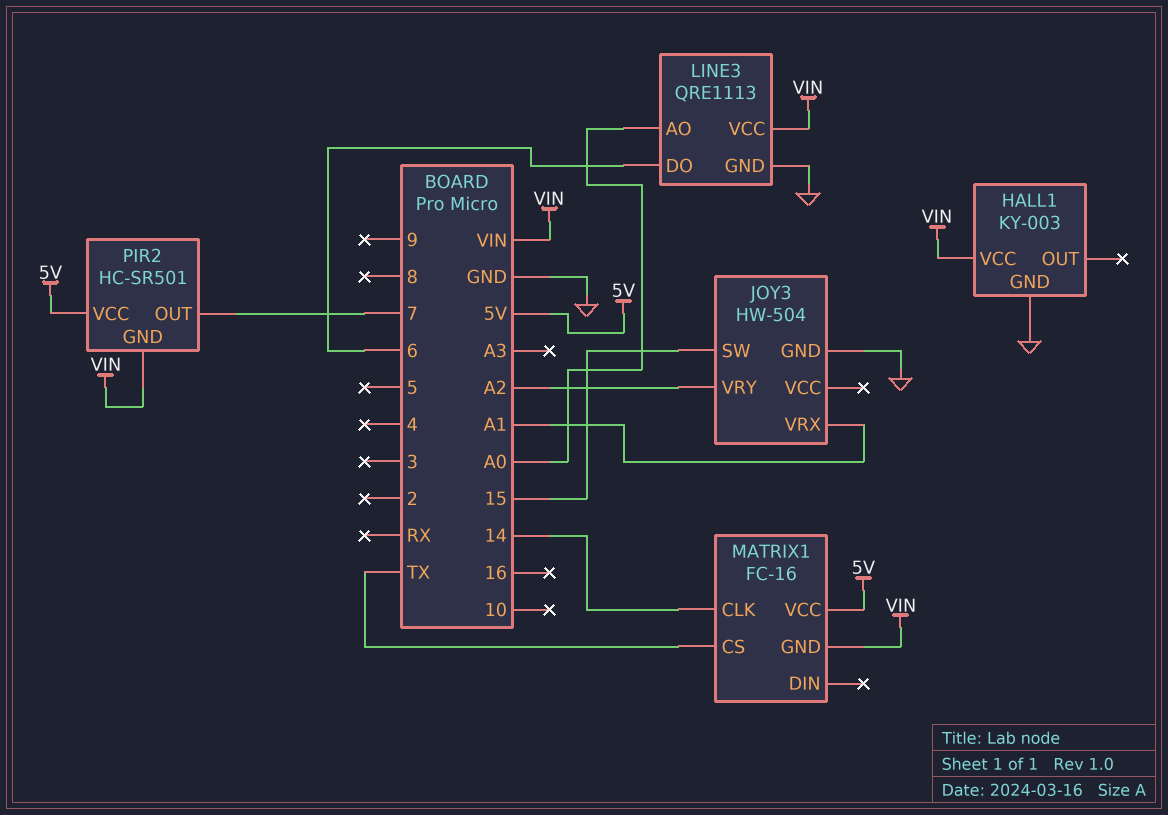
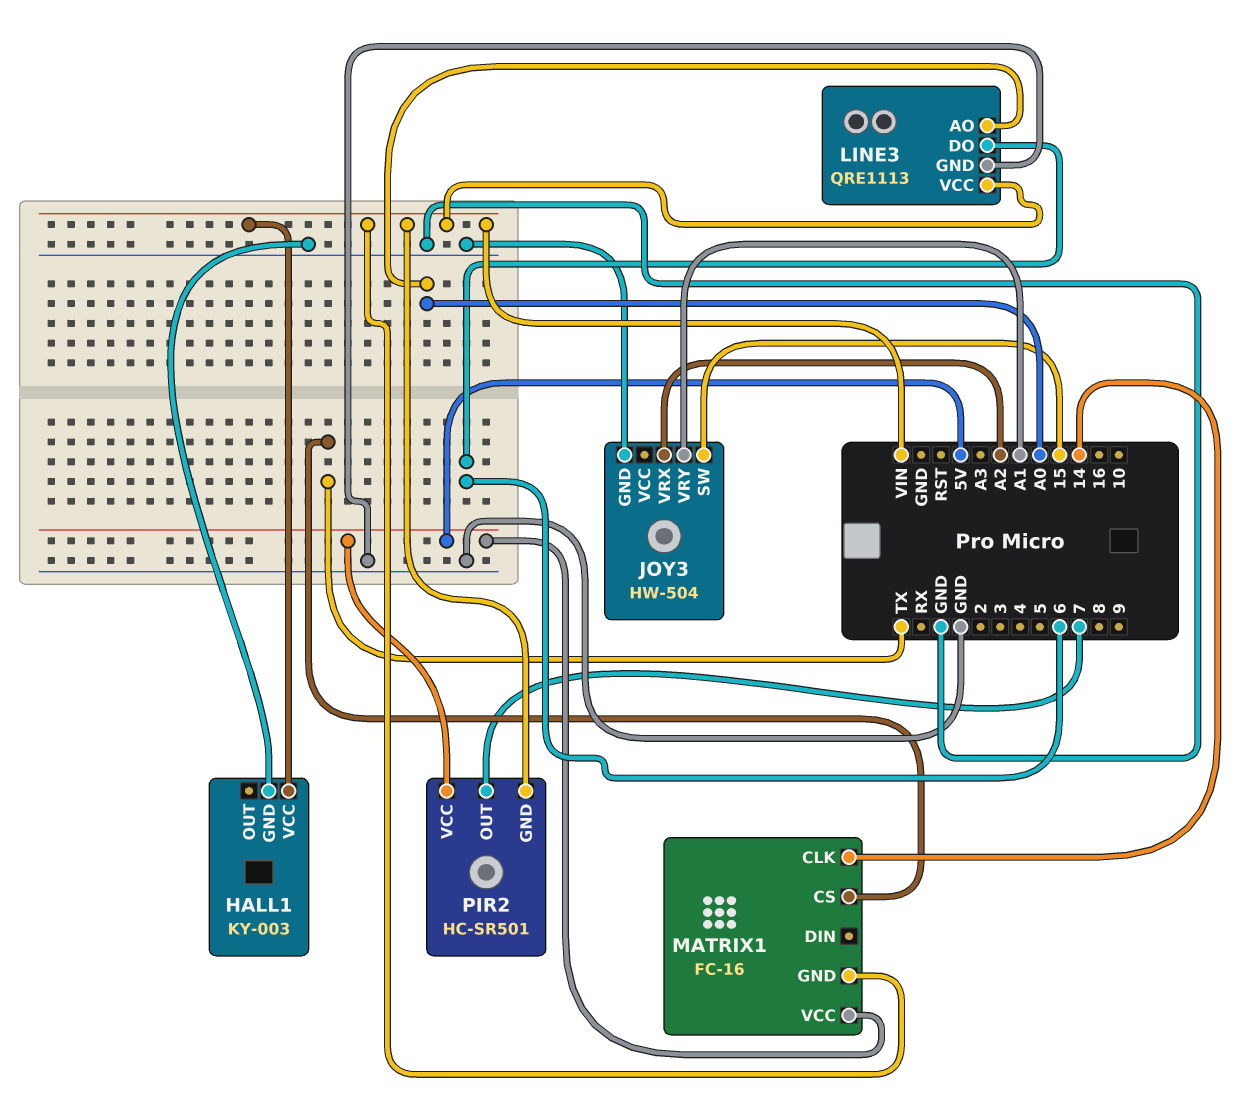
JOY3 pin VRX: A1 -> A2
JOY3 pin VRY: A2 -> A1

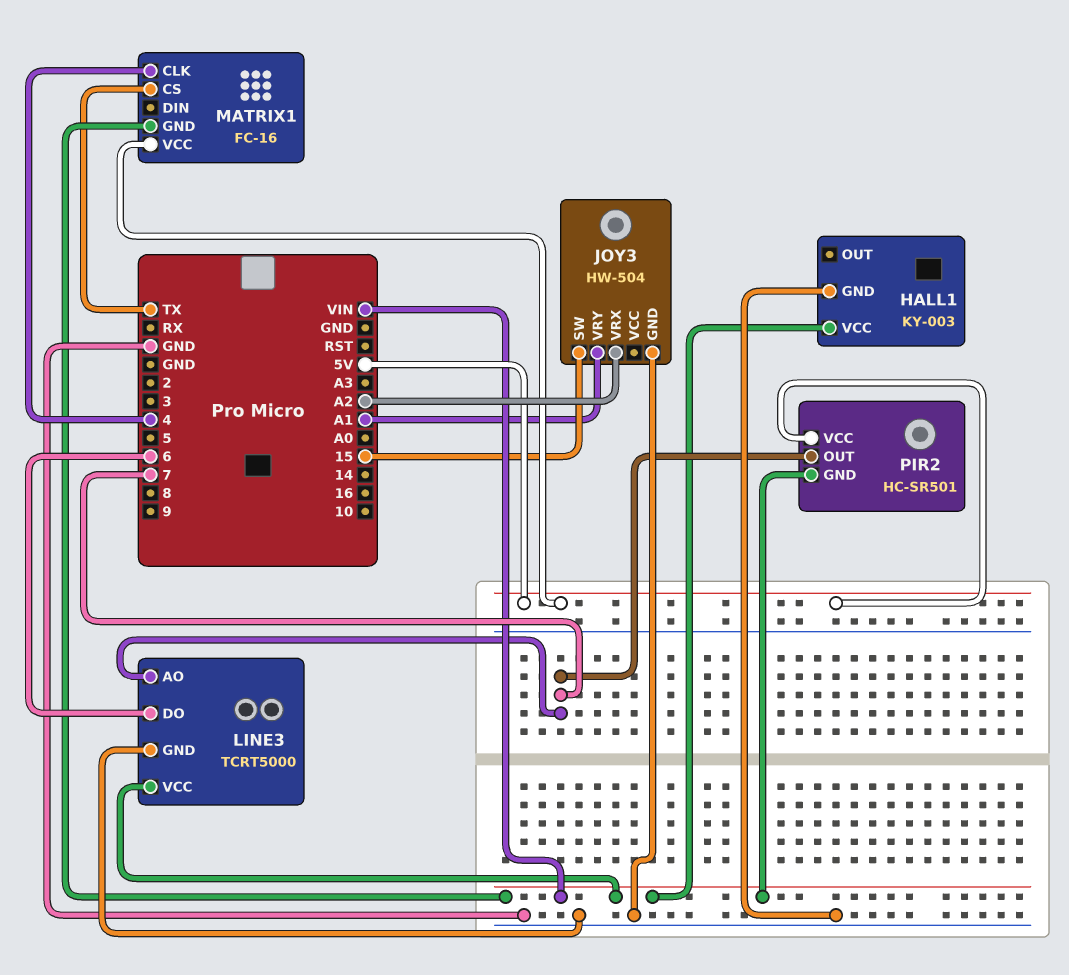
LINE3: QRE1113 -> TCRT5000
LINE3 pin AO: A0 -> 7
MATRIX1 pin CLK: 14 -> 4

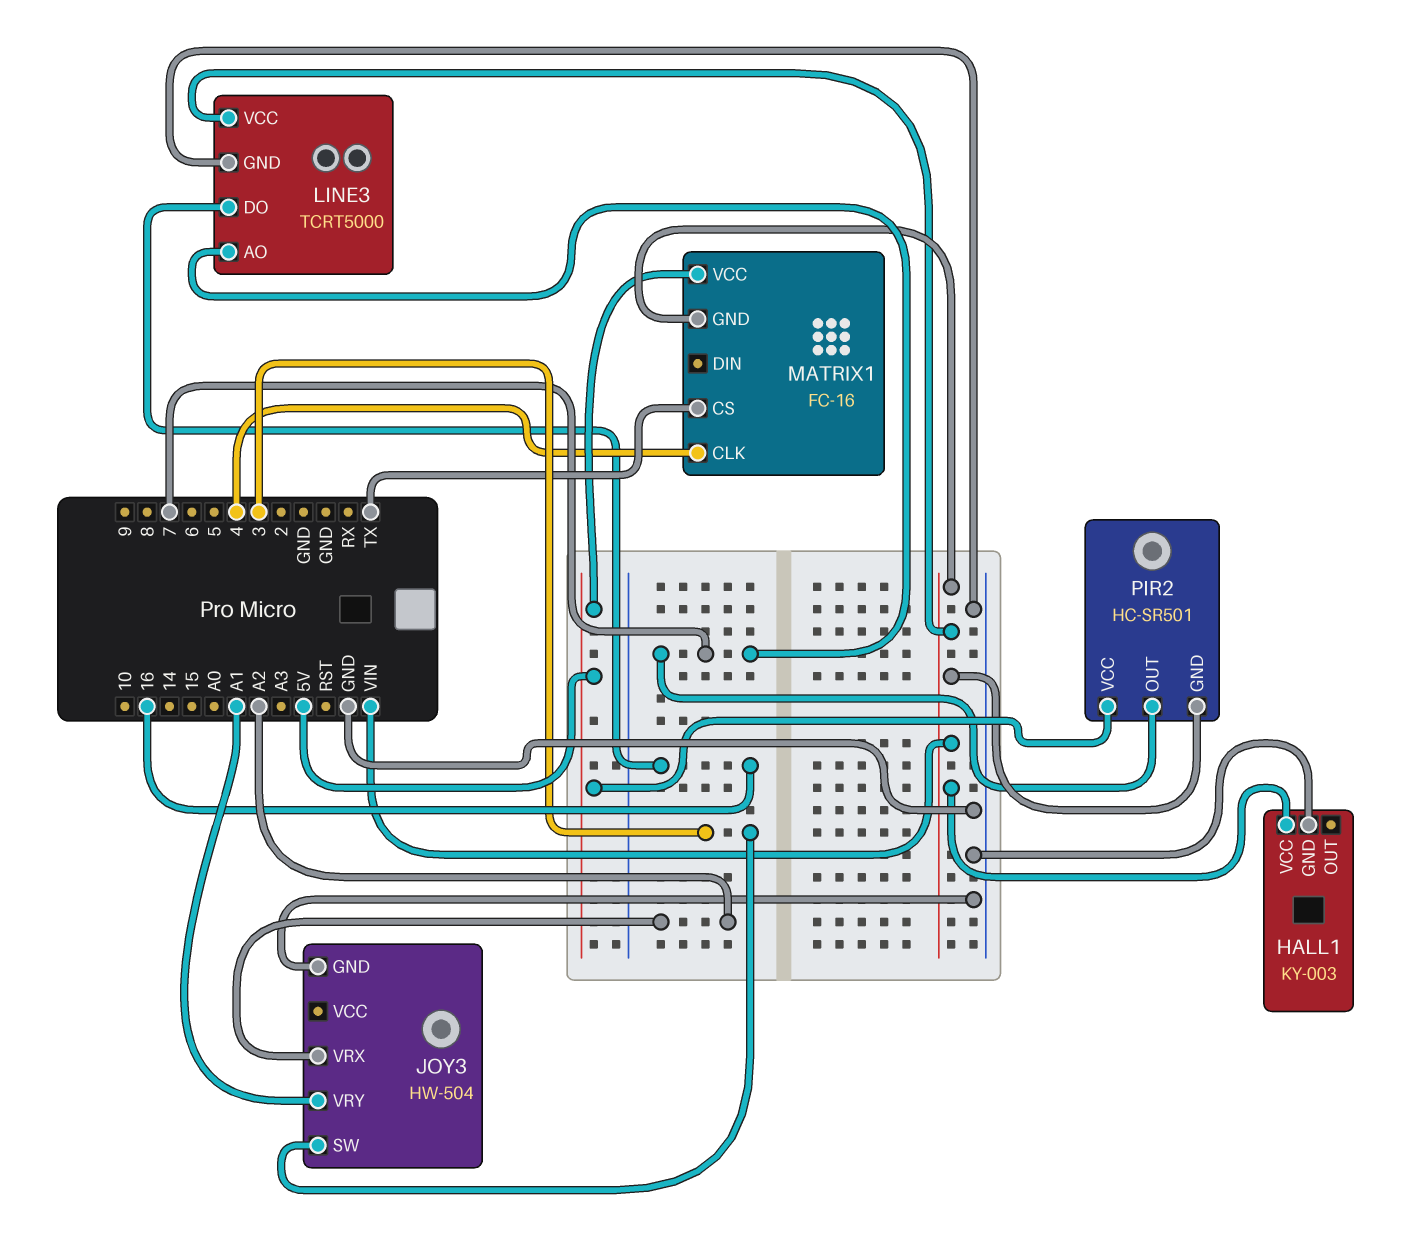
JOY3 pin SW: 15 -> 3
LINE3 pin DO: 6 -> 16

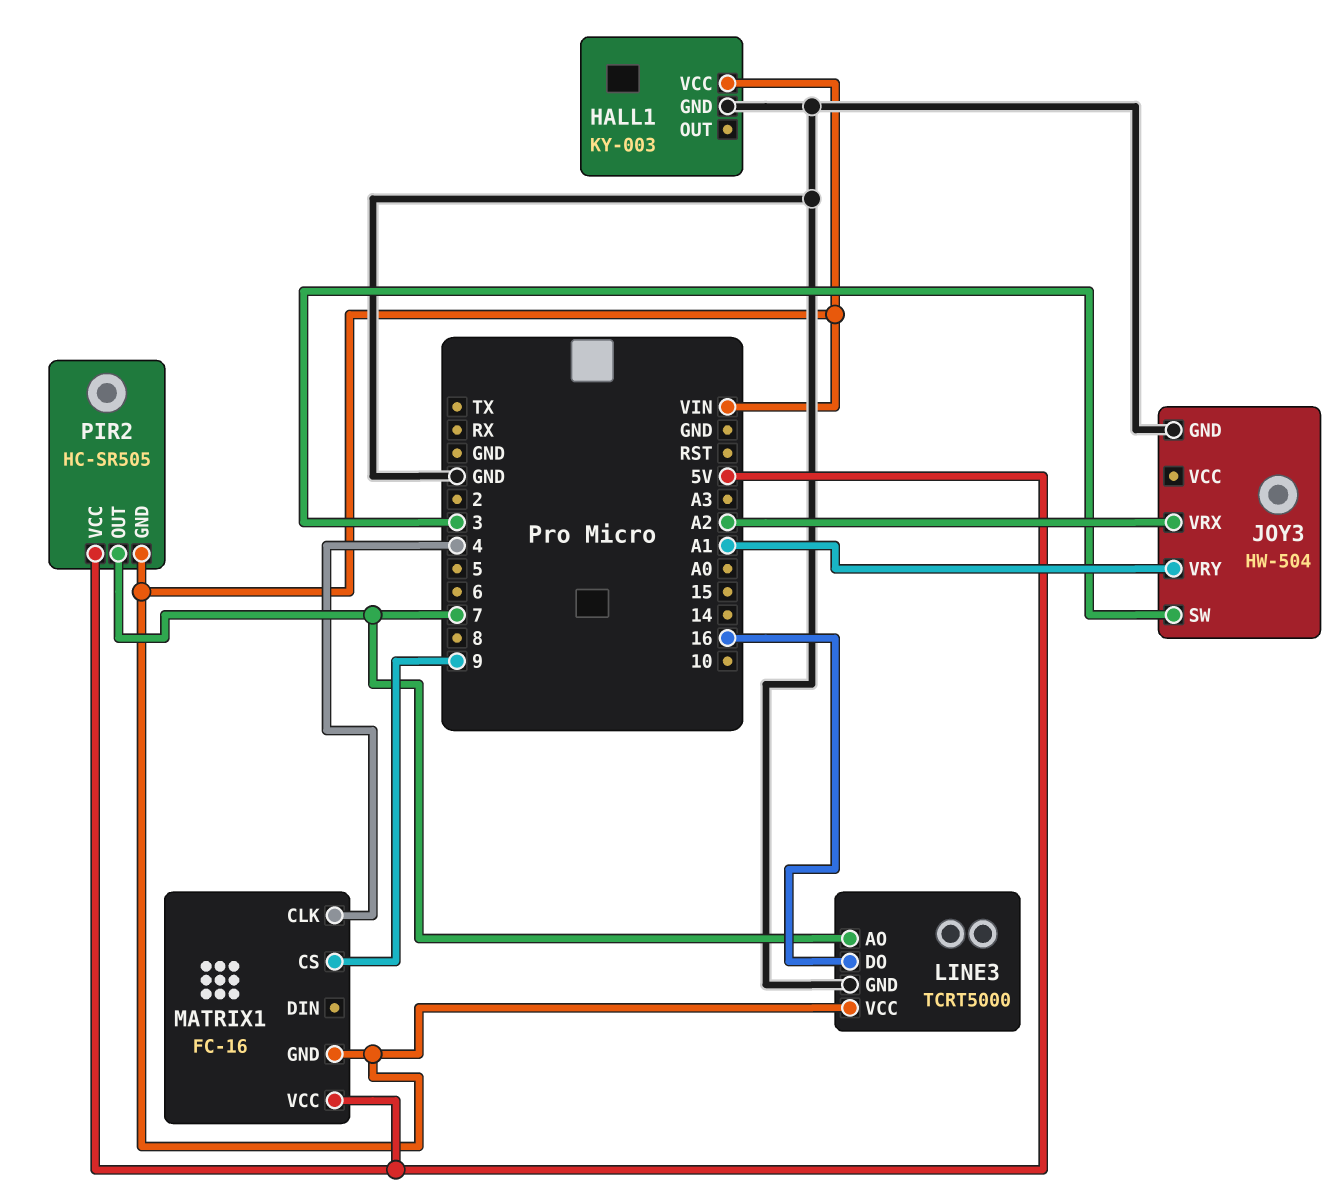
MATRIX1 pin CS: TX -> 9
PIR2: HC-SR501 -> HC-SR505

